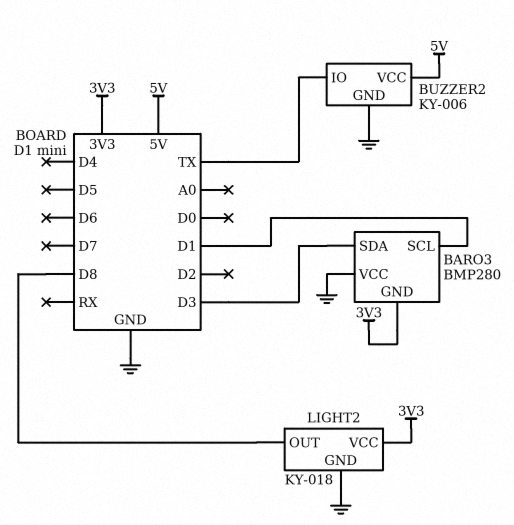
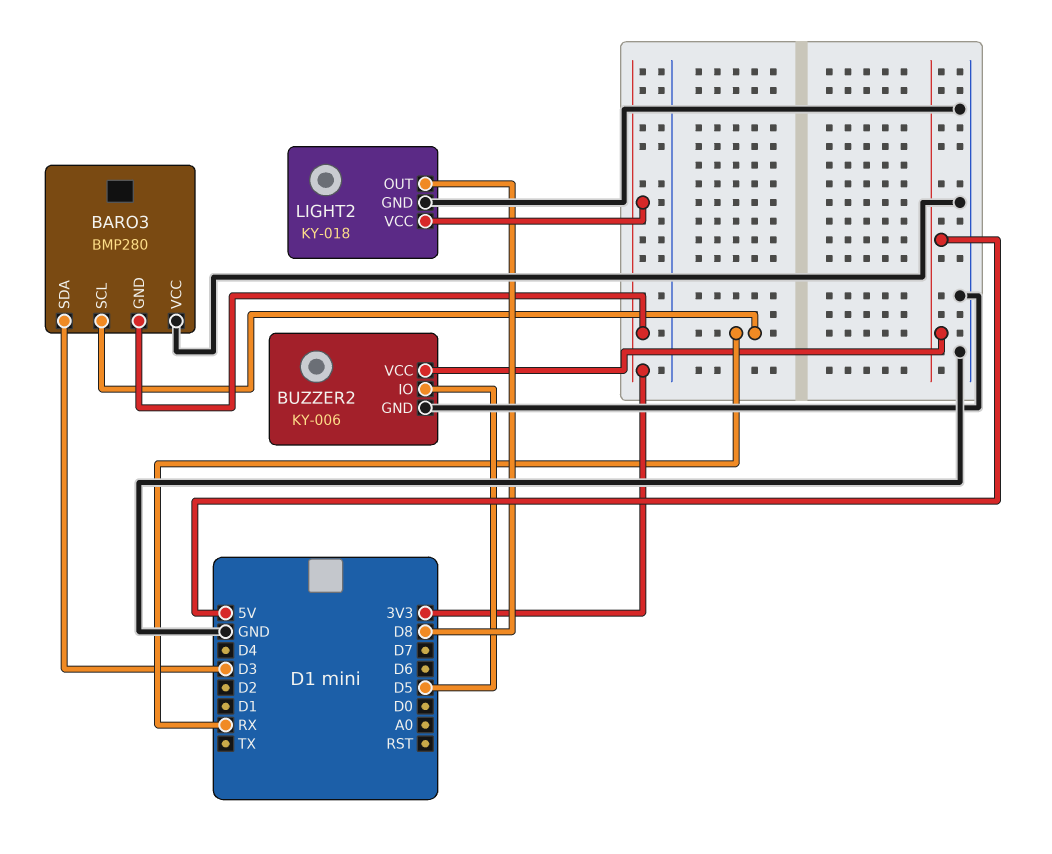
BARO3 pin SCL: D1 -> RX
BUZZER2 pin IO: TX -> D5

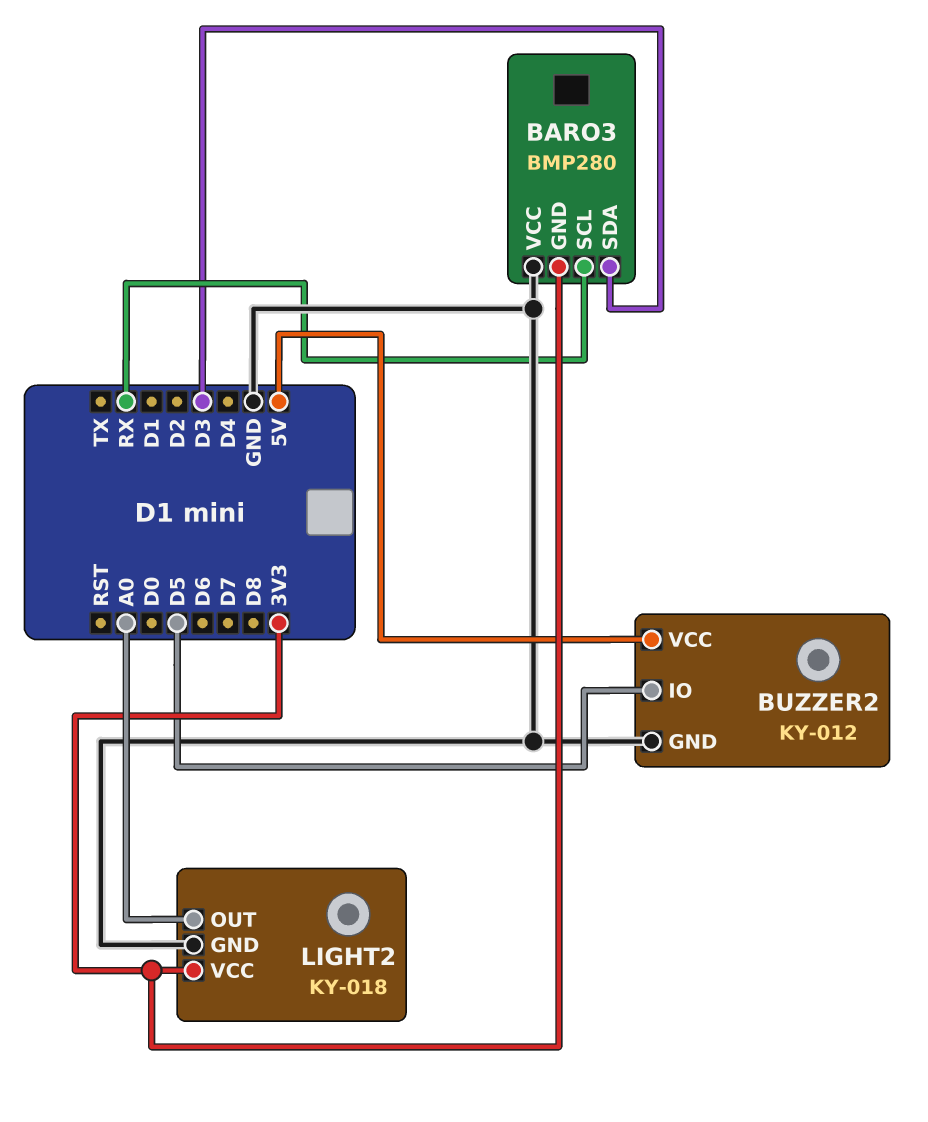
BUZZER2: KY-006 -> KY-012
LIGHT2 pin OUT: D8 -> A0

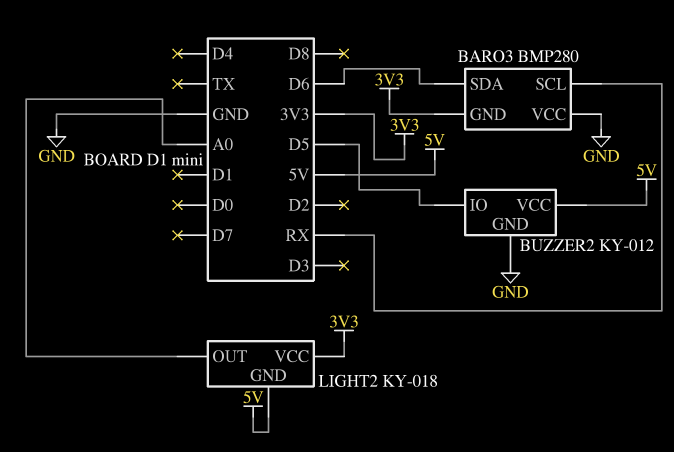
BARO3 pin SDA: D3 -> D6
LIGHT2 pin GND: GND -> 5V

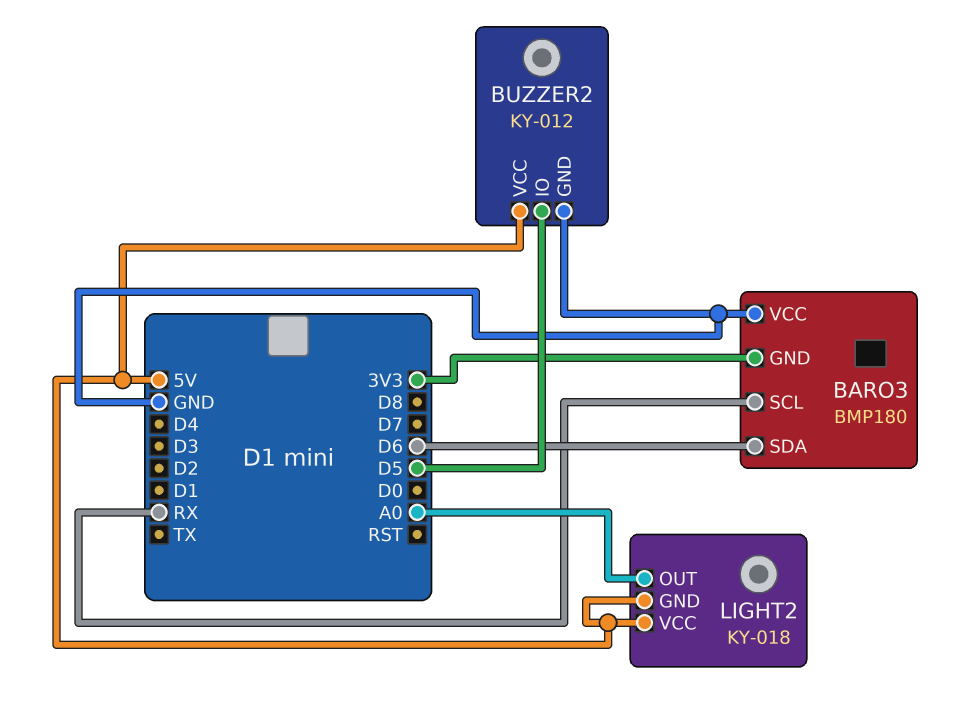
BARO3: BMP280 -> BMP180
LIGHT2 pin VCC: 3V3 -> 5V

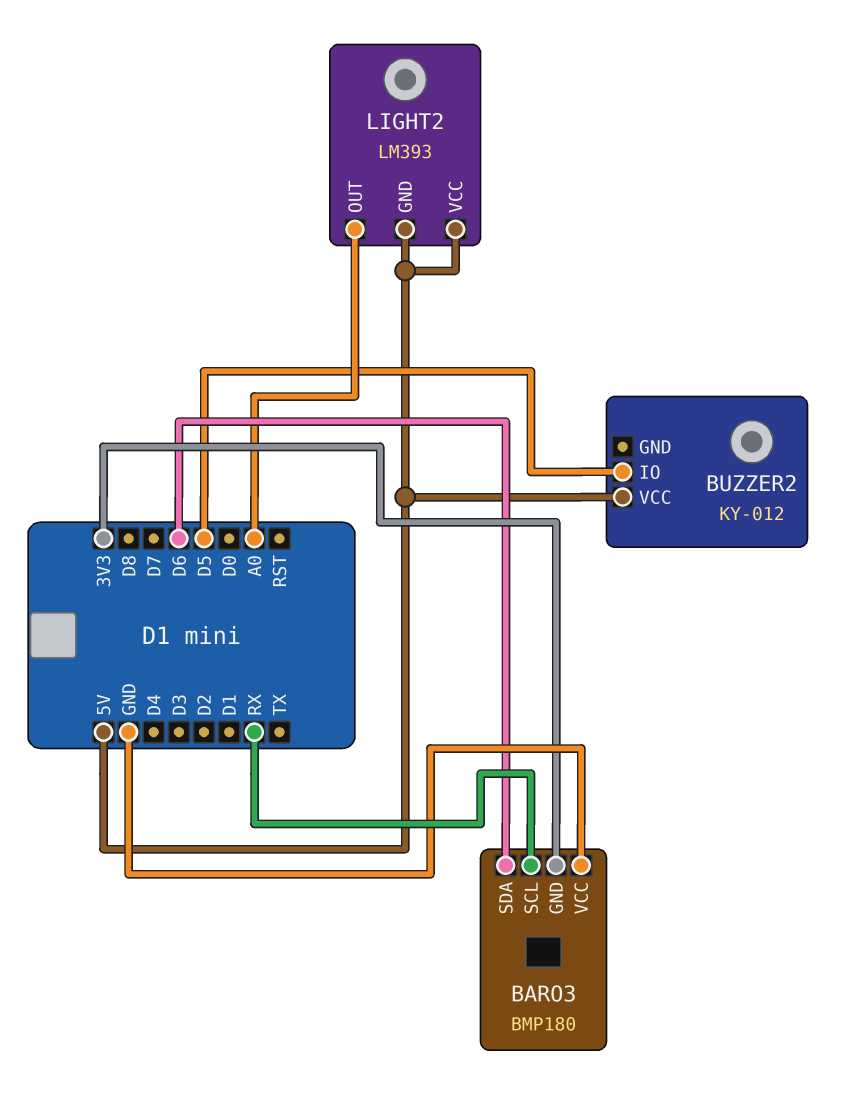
BUZZER2 pin GND: GND -> none
LIGHT2: KY-018 -> LM393

